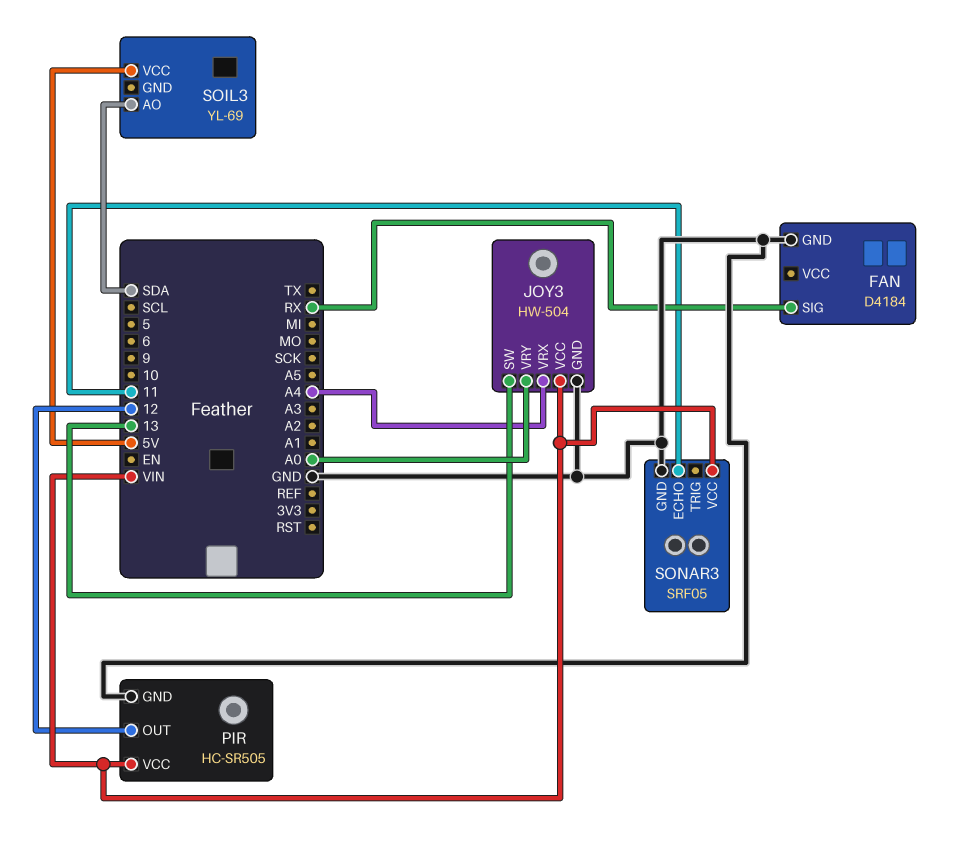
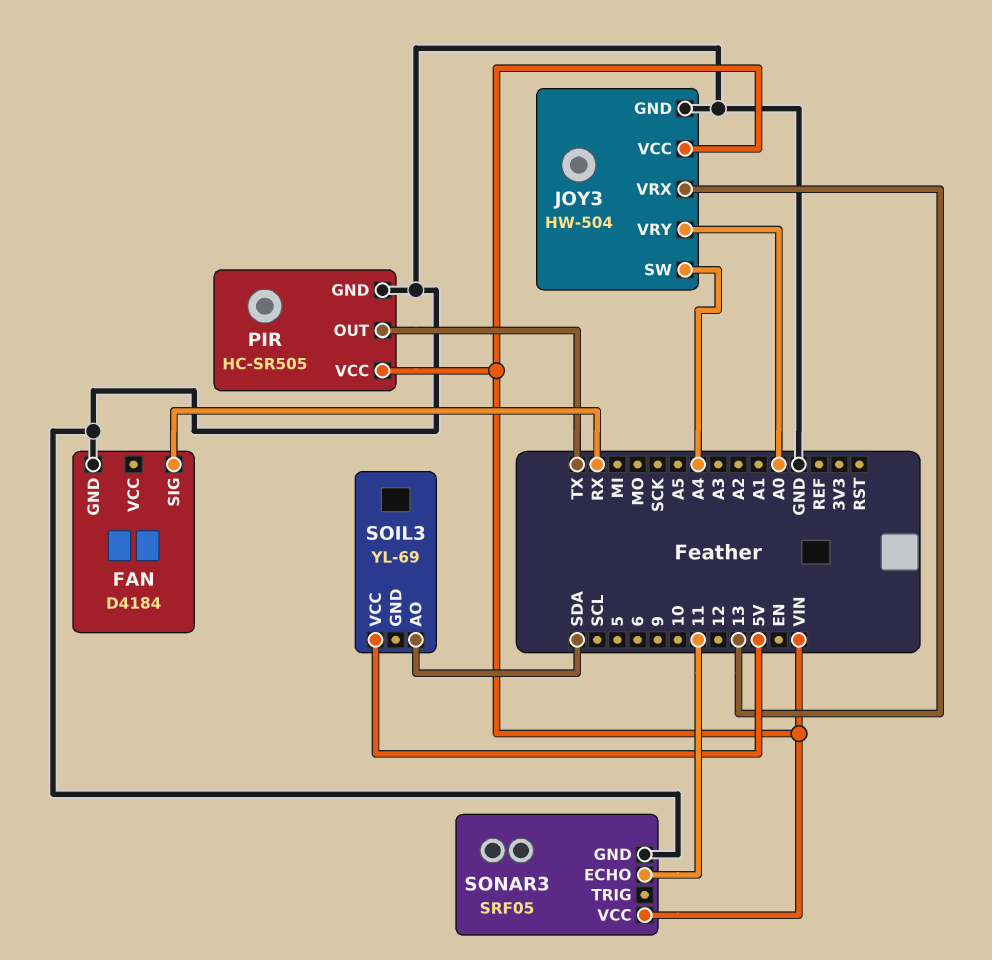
JOY3 pin SW: 13 -> A4
JOY3 pin VRX: A4 -> 13
PIR pin OUT: 12 -> TX

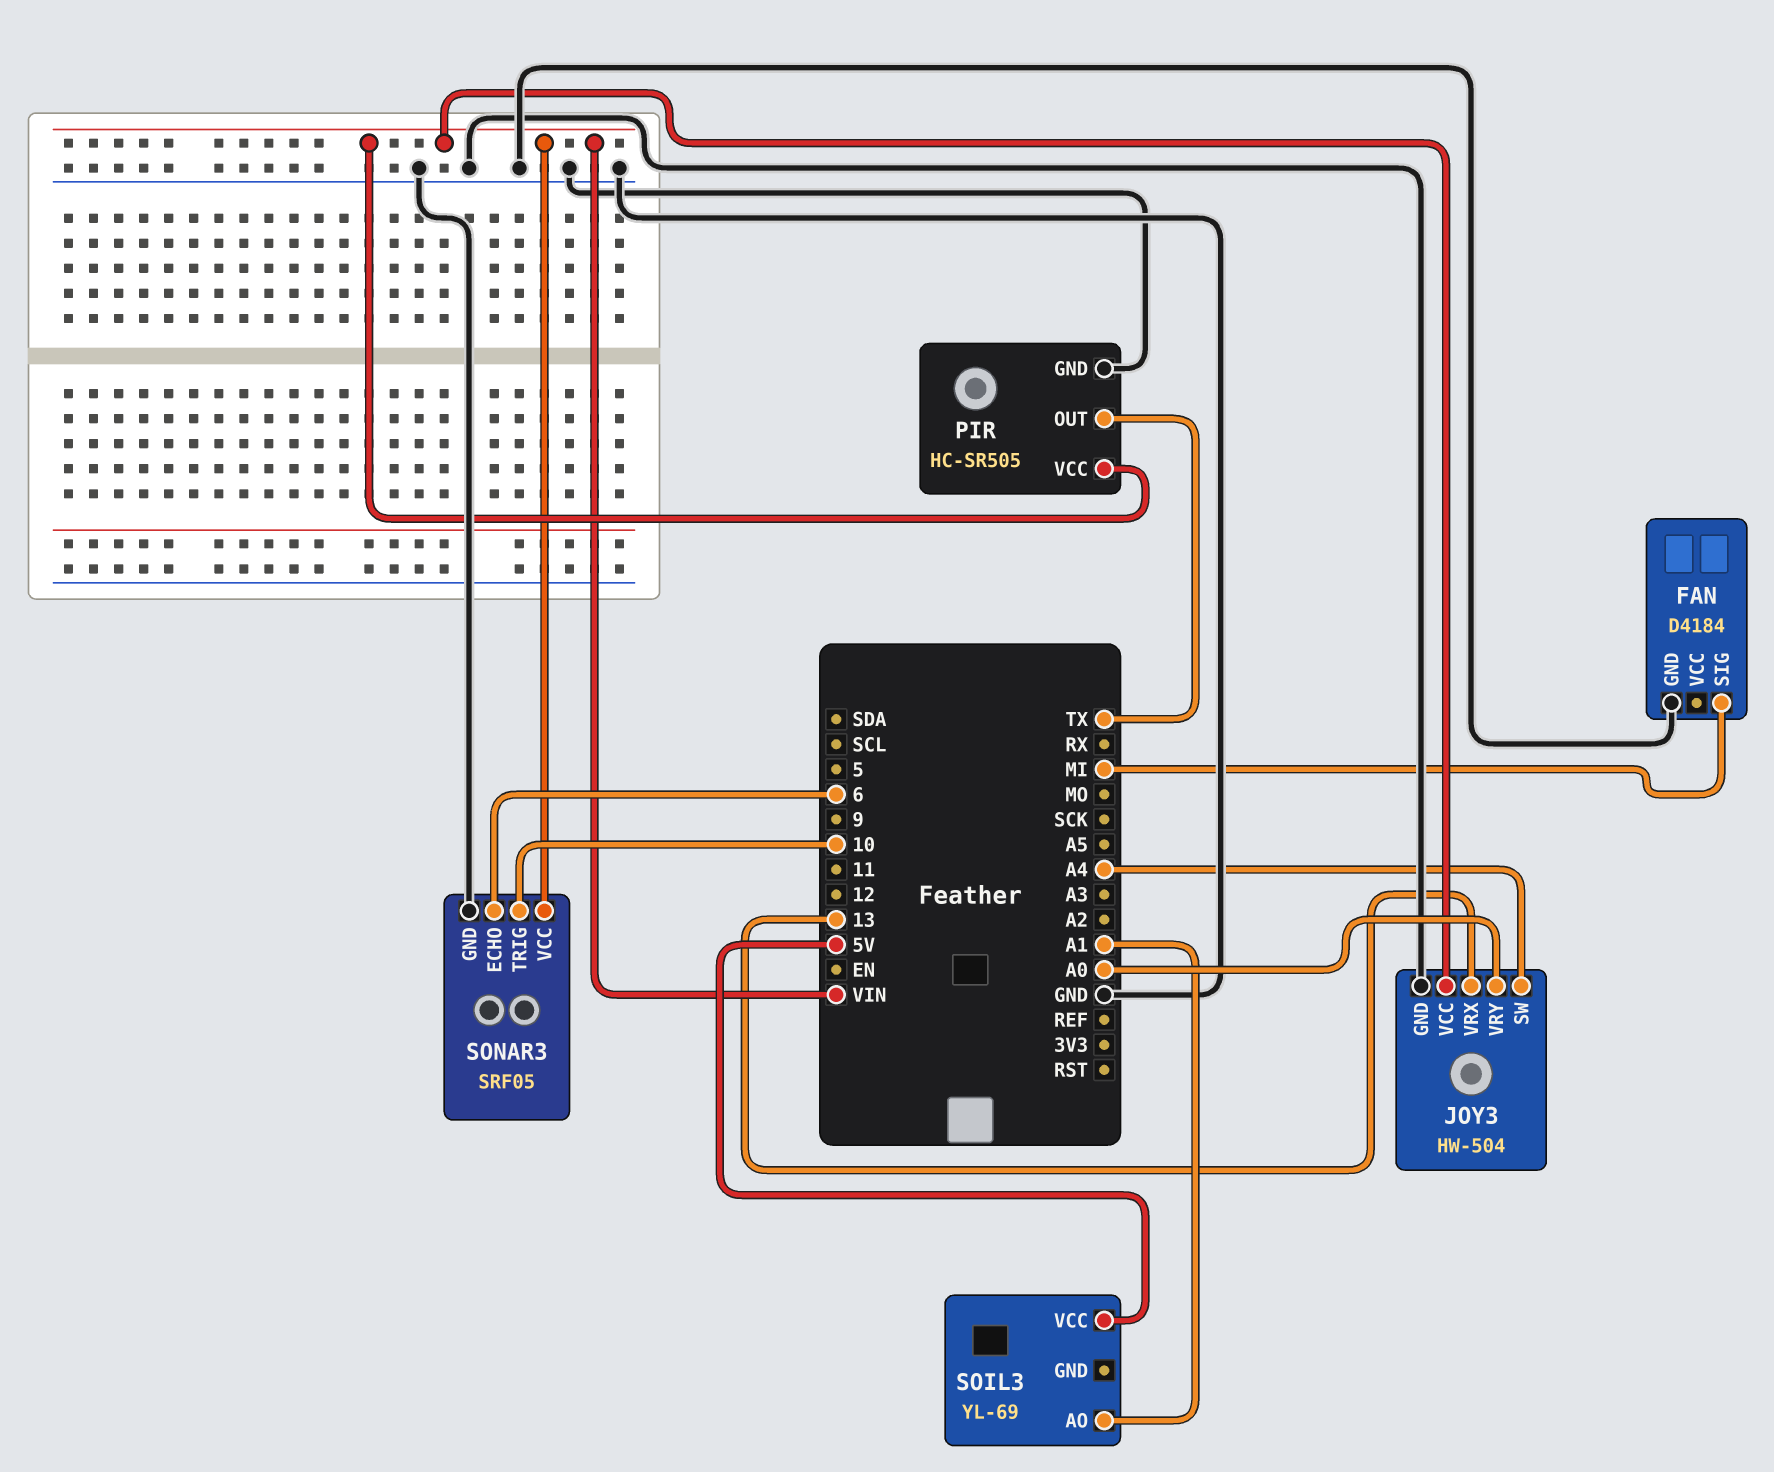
FAN pin SIG: RX -> MI
SOIL3 pin AO: SDA -> A1
SONAR3 pin ECHO: 11 -> 6
SONAR3 pin TRIG: none -> 10

